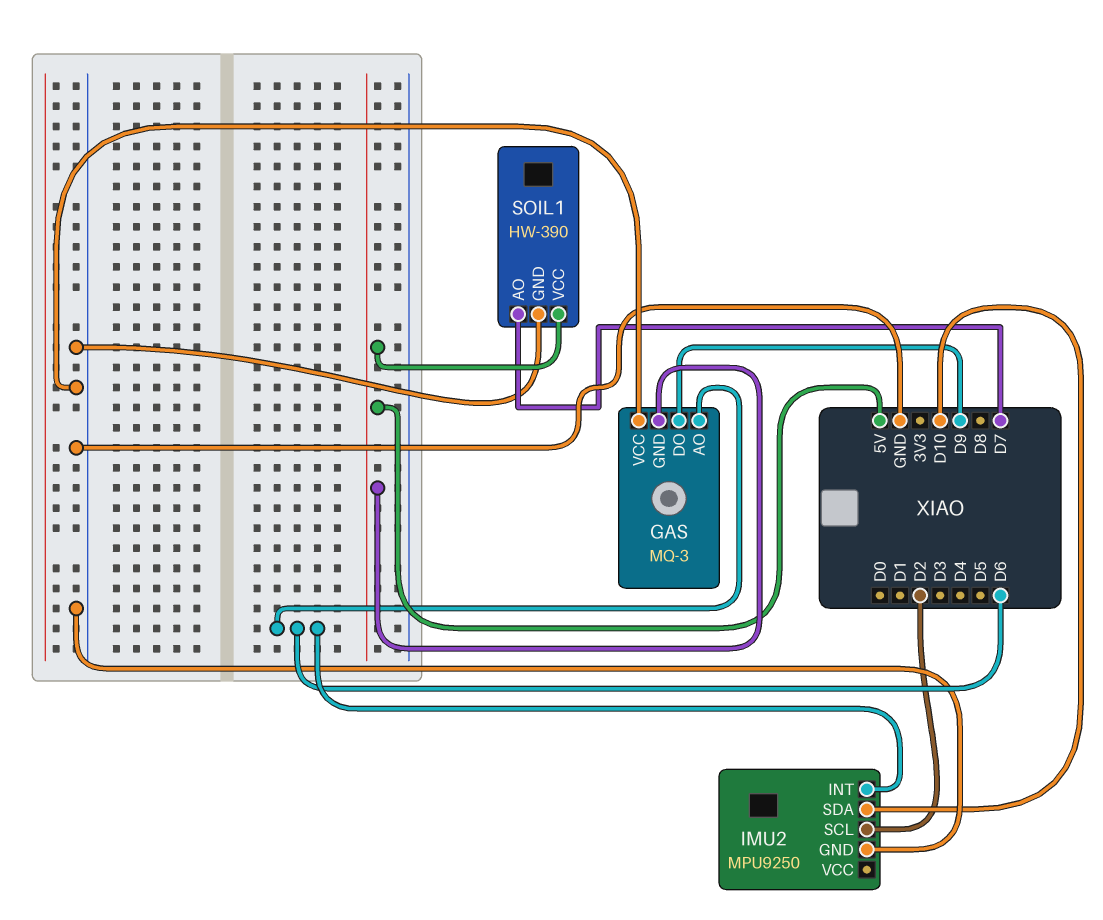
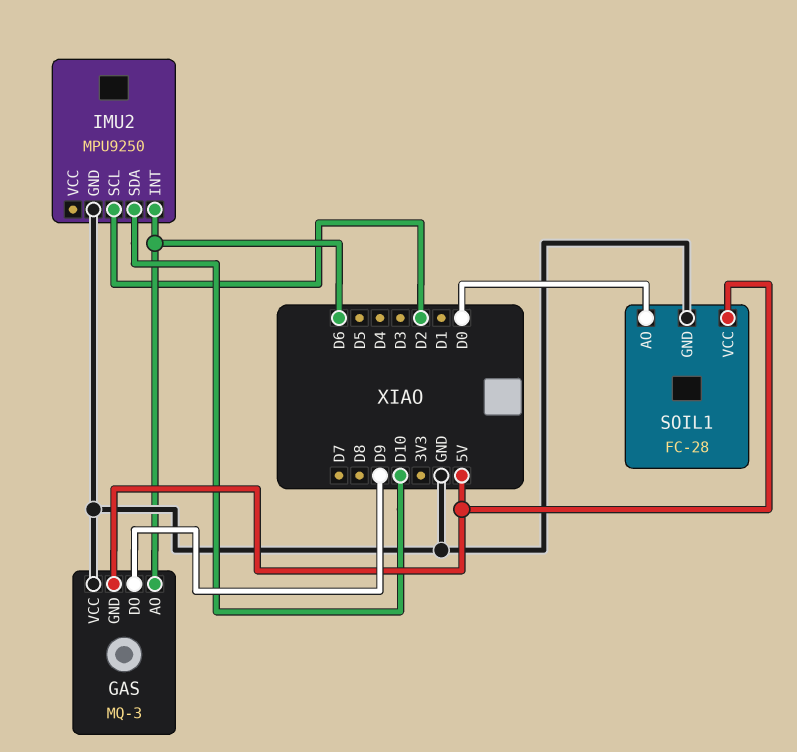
SOIL1: HW-390 -> FC-28
SOIL1 pin AO: D7 -> D0

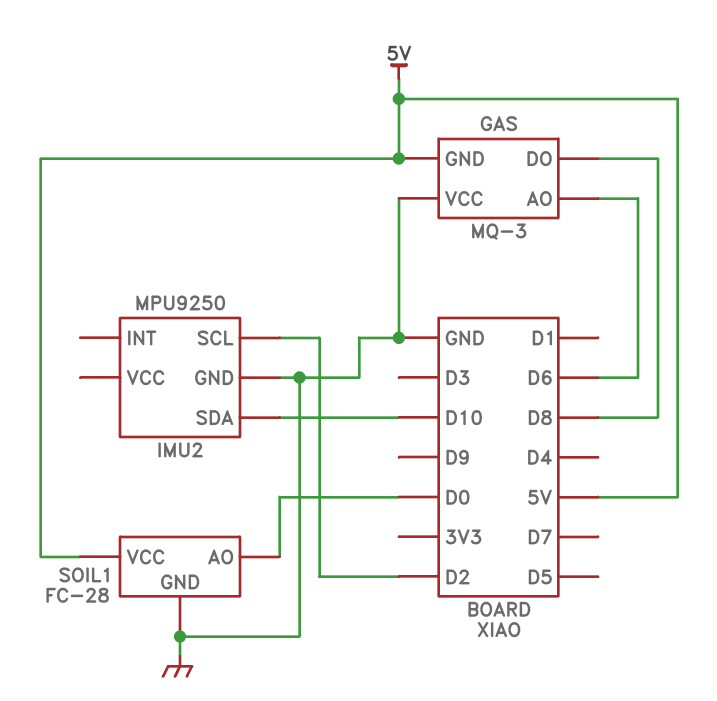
GAS pin DO: D9 -> D8
IMU2 pin INT: D6 -> none

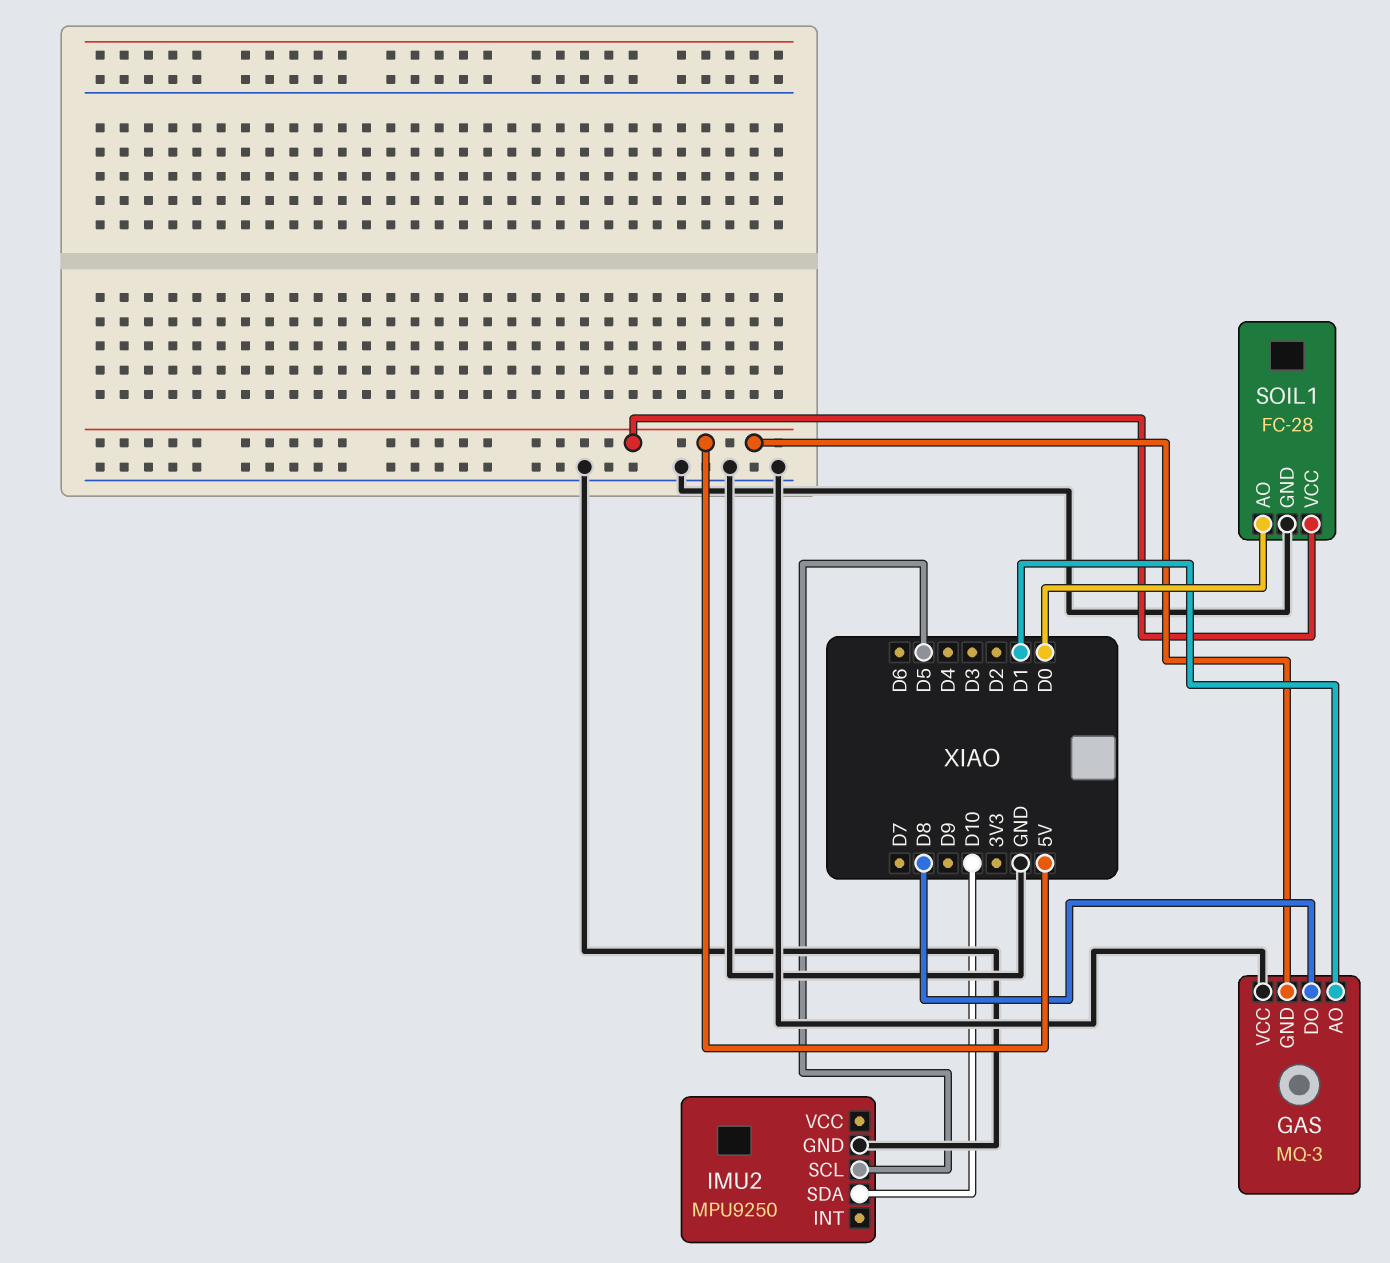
GAS pin AO: D6 -> D1
IMU2 pin SCL: D2 -> D5

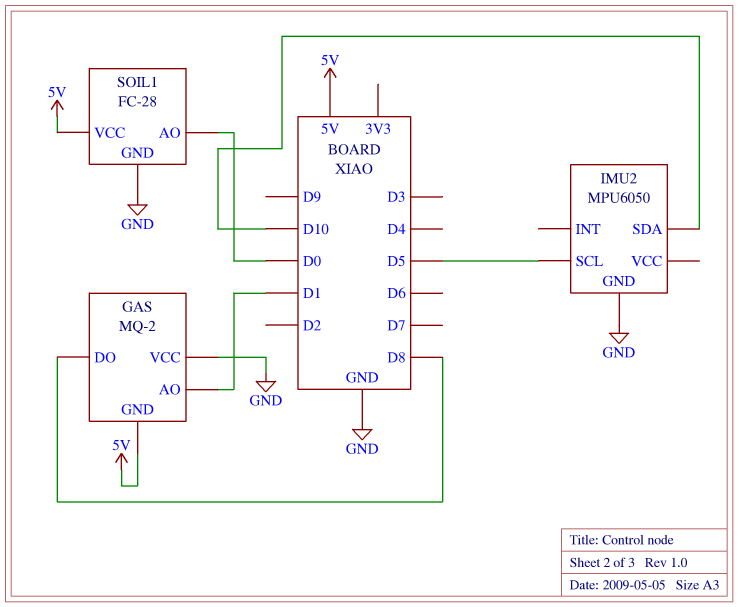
GAS: MQ-3 -> MQ-2
IMU2: MPU9250 -> MPU6050

